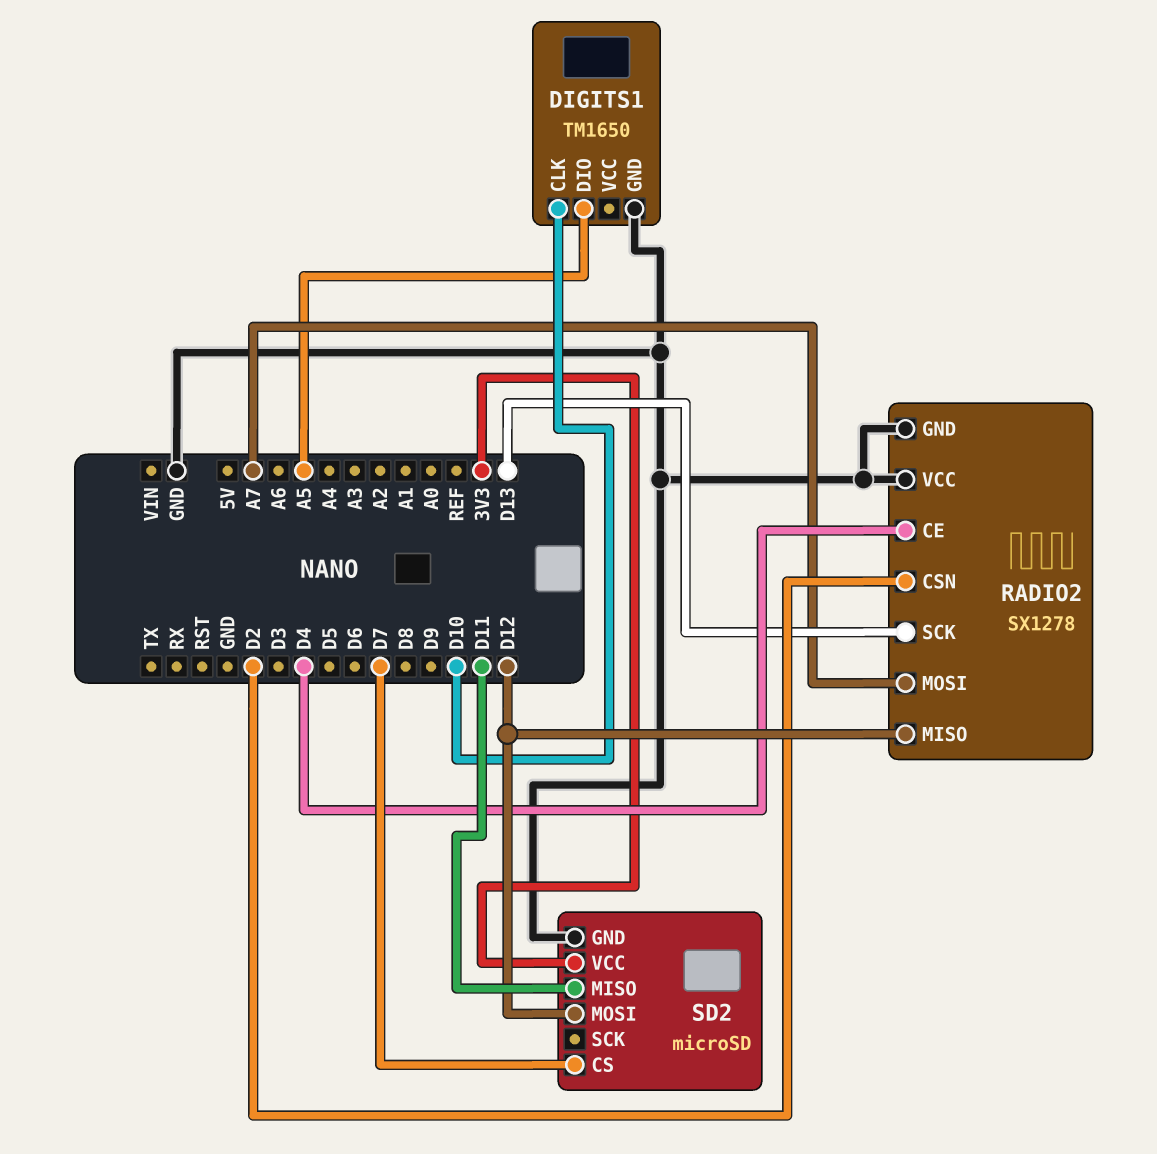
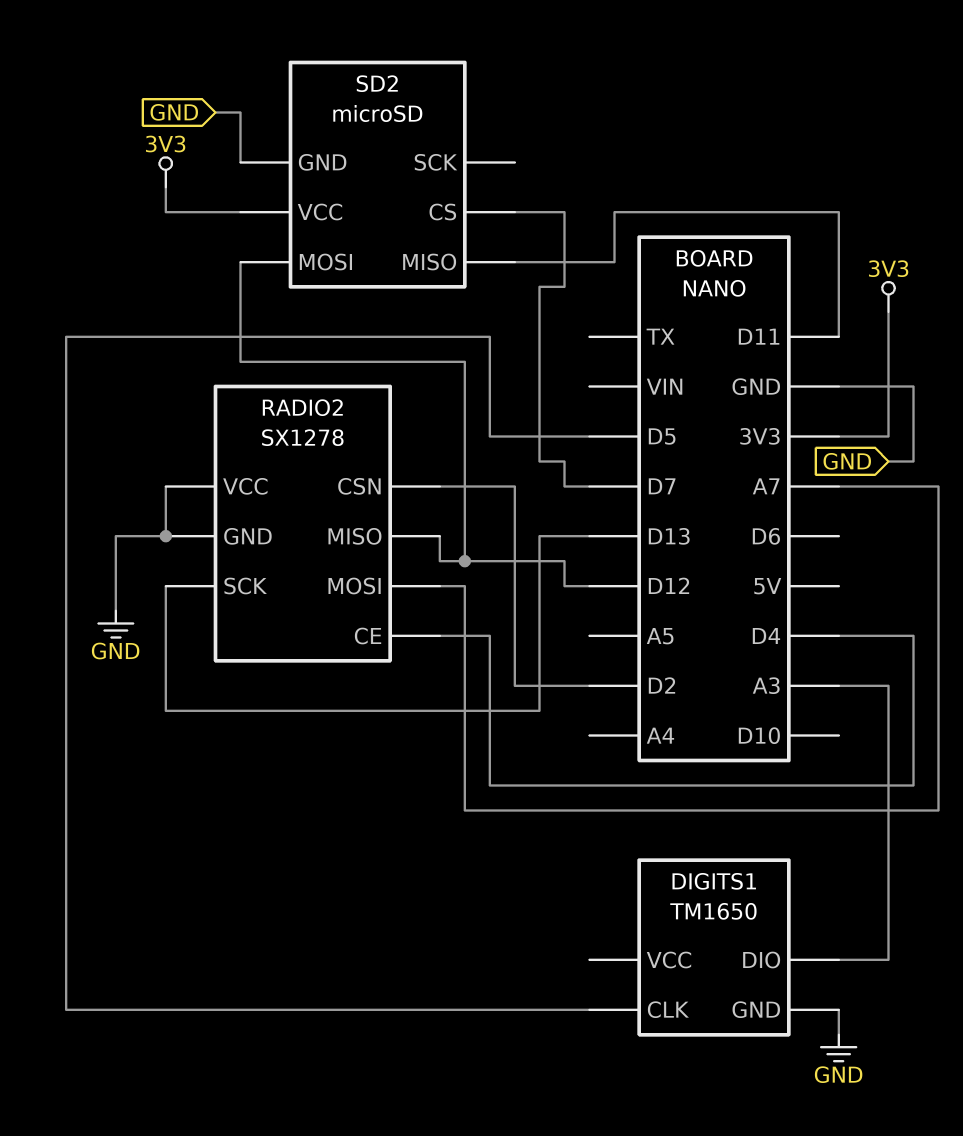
DIGITS1 pin CLK: D10 -> D5
DIGITS1 pin DIO: A5 -> A3

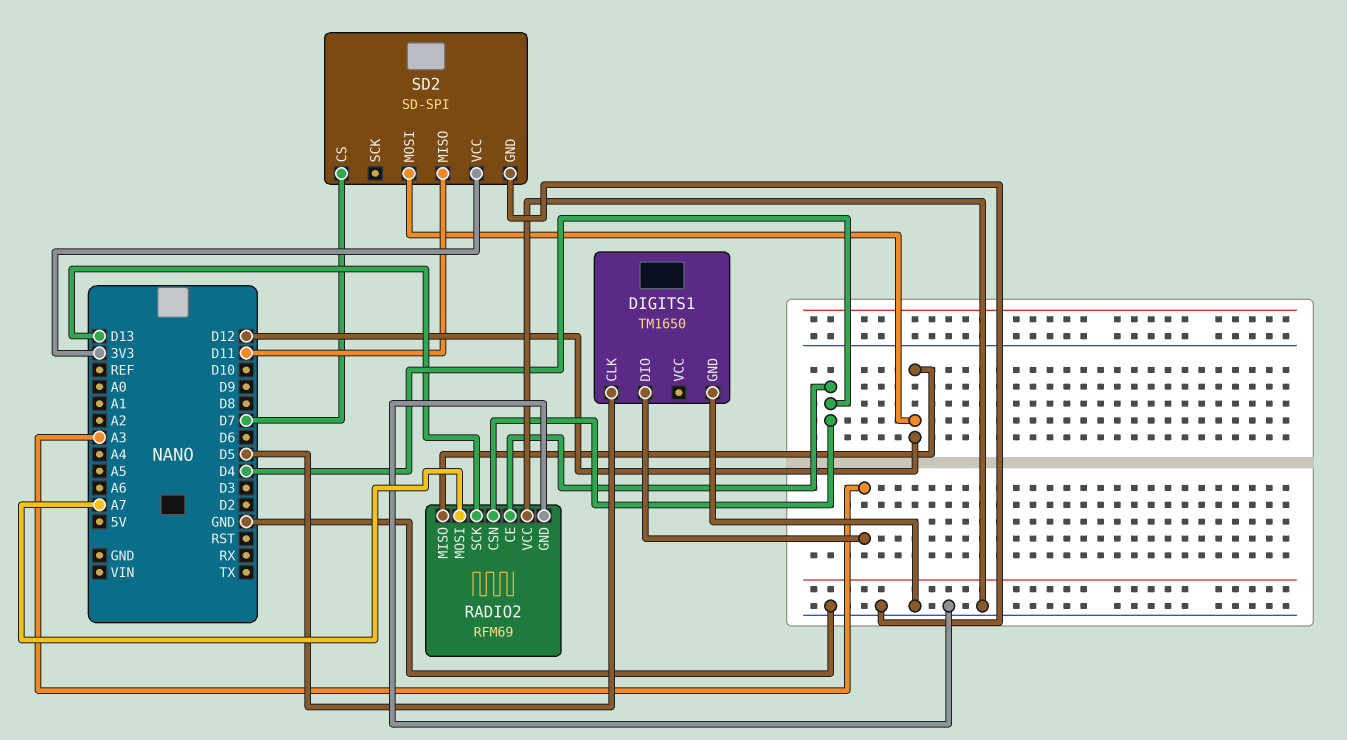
RADIO2: SX1278 -> RFM69
RADIO2 pin CSN: D2 -> D4
SD2: microSD -> SD-SPI

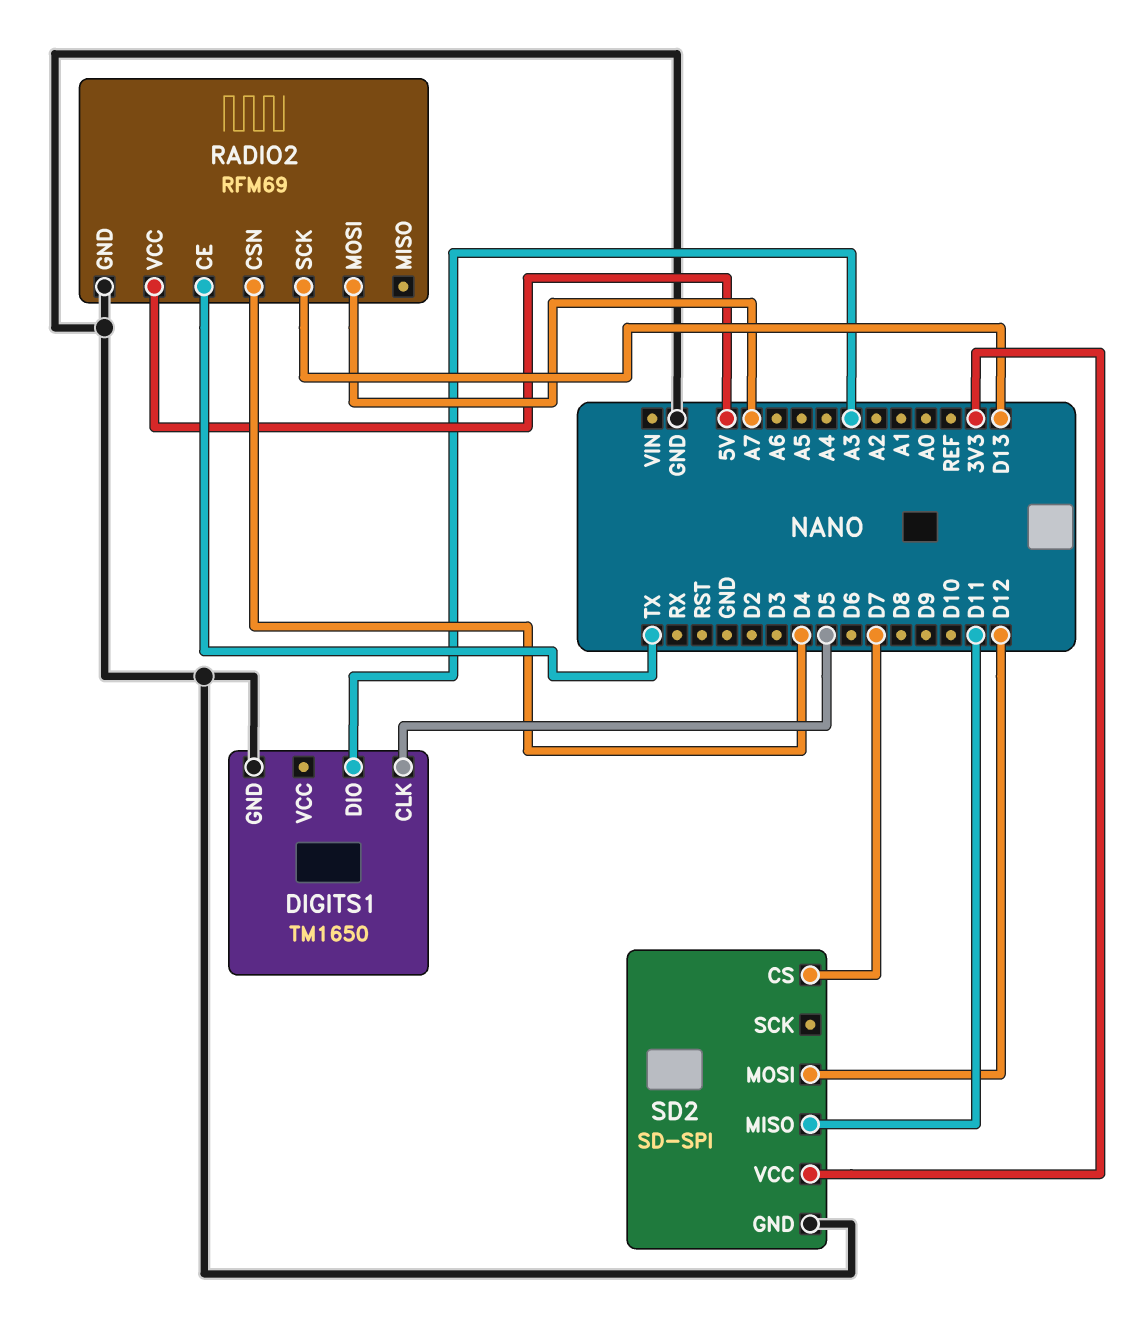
RADIO2 pin CE: D4 -> TX
RADIO2 pin MISO: D12 -> none
RADIO2 pin VCC: GND -> 5V

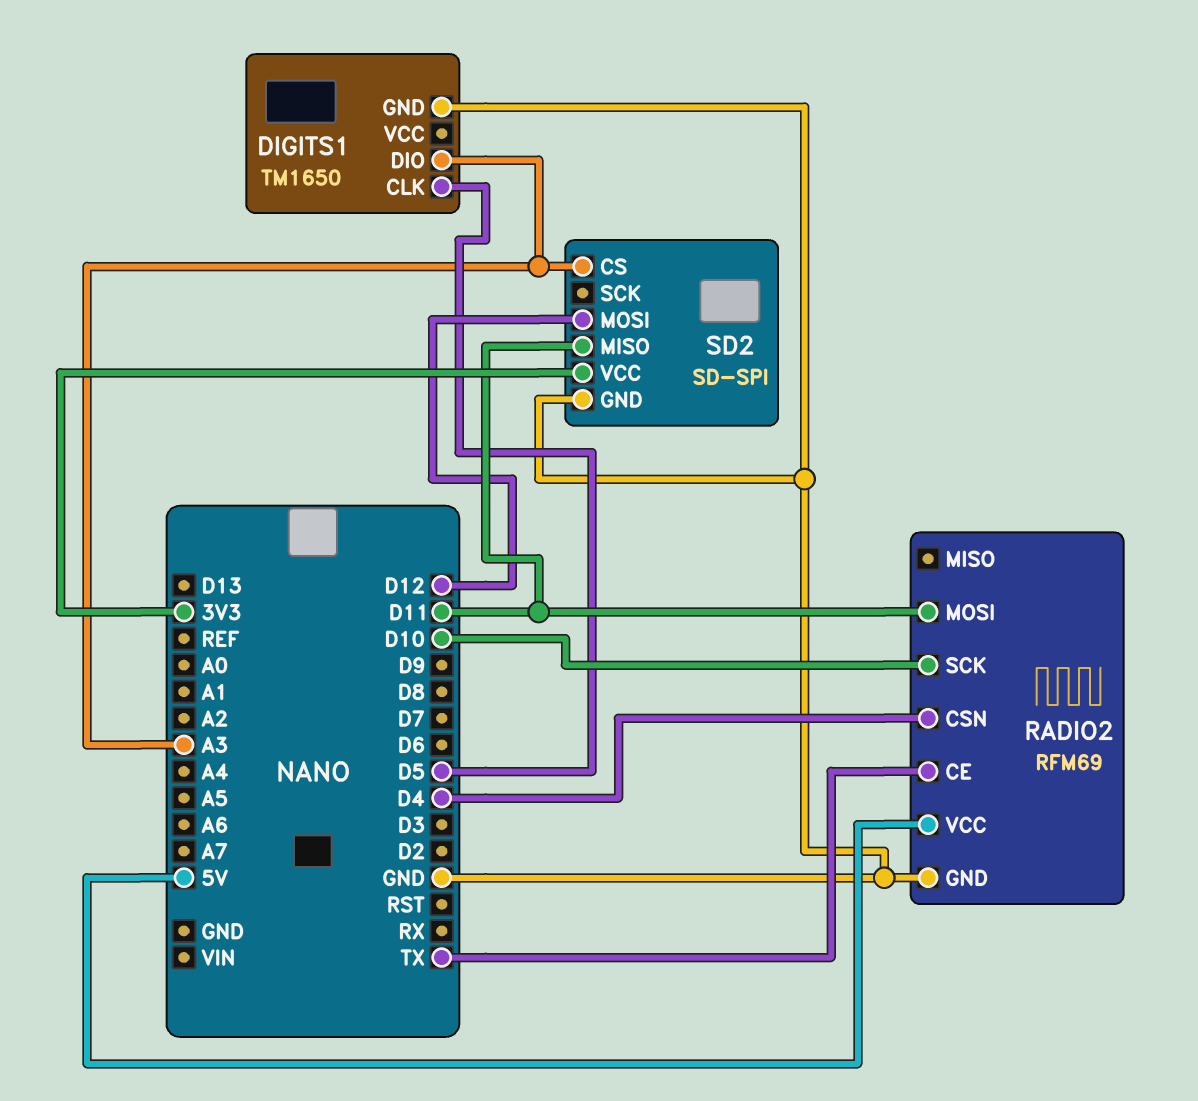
RADIO2 pin MOSI: A7 -> D11
RADIO2 pin SCK: D13 -> D10
SD2 pin CS: D7 -> A3

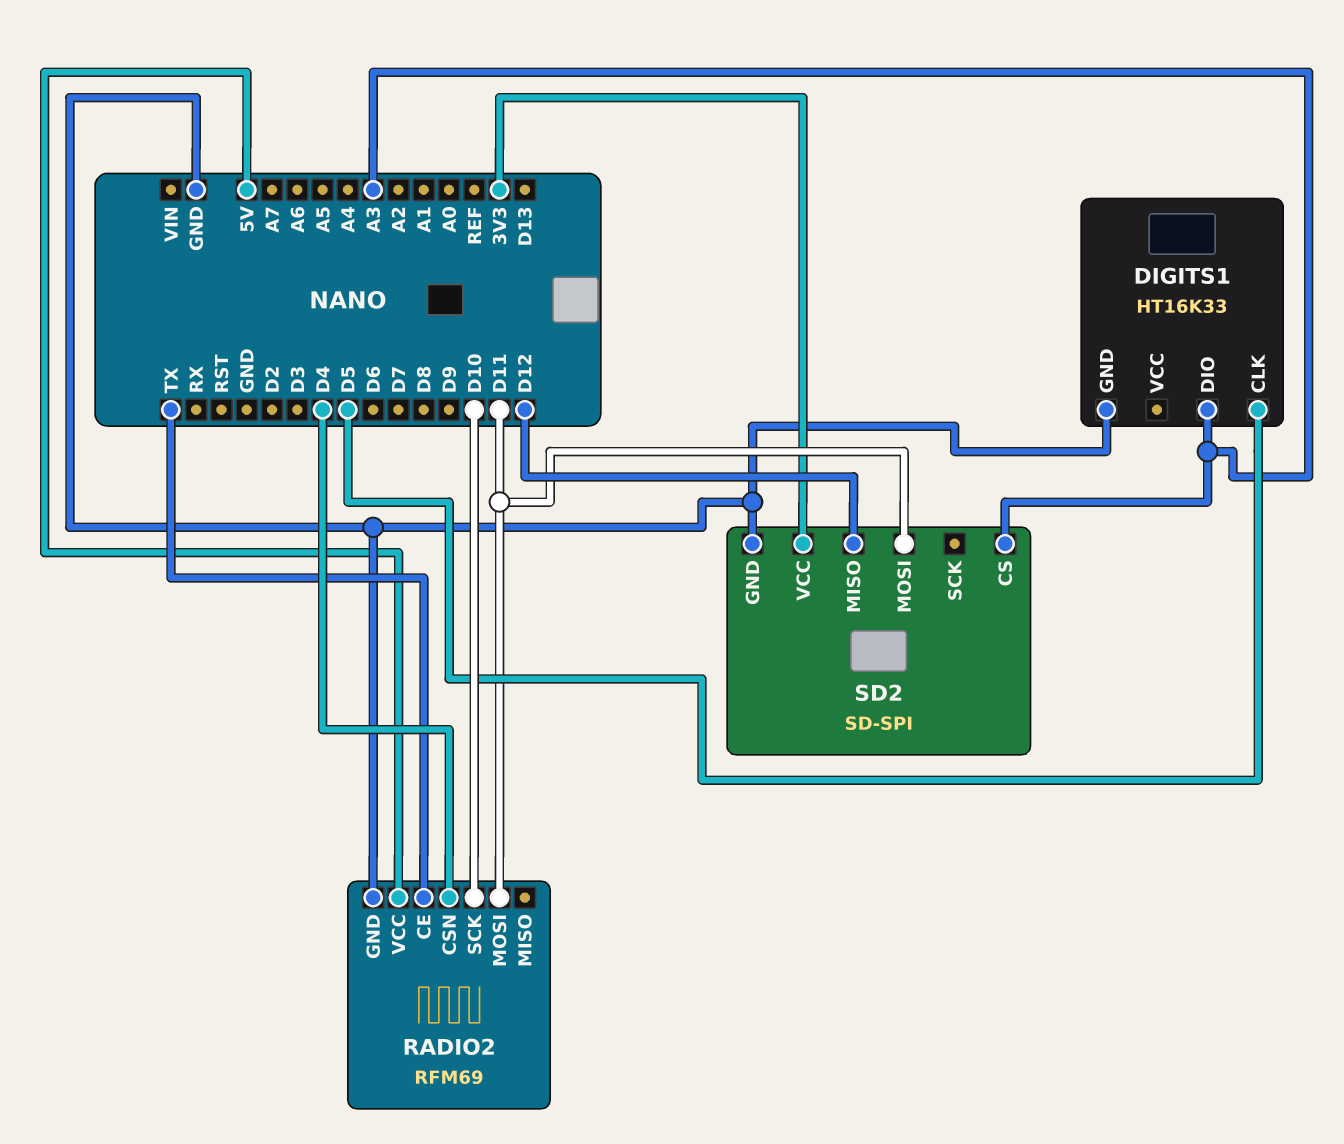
DIGITS1: TM1650 -> HT16K33
SD2 pin MISO: D11 -> D12
SD2 pin MOSI: D12 -> D11

